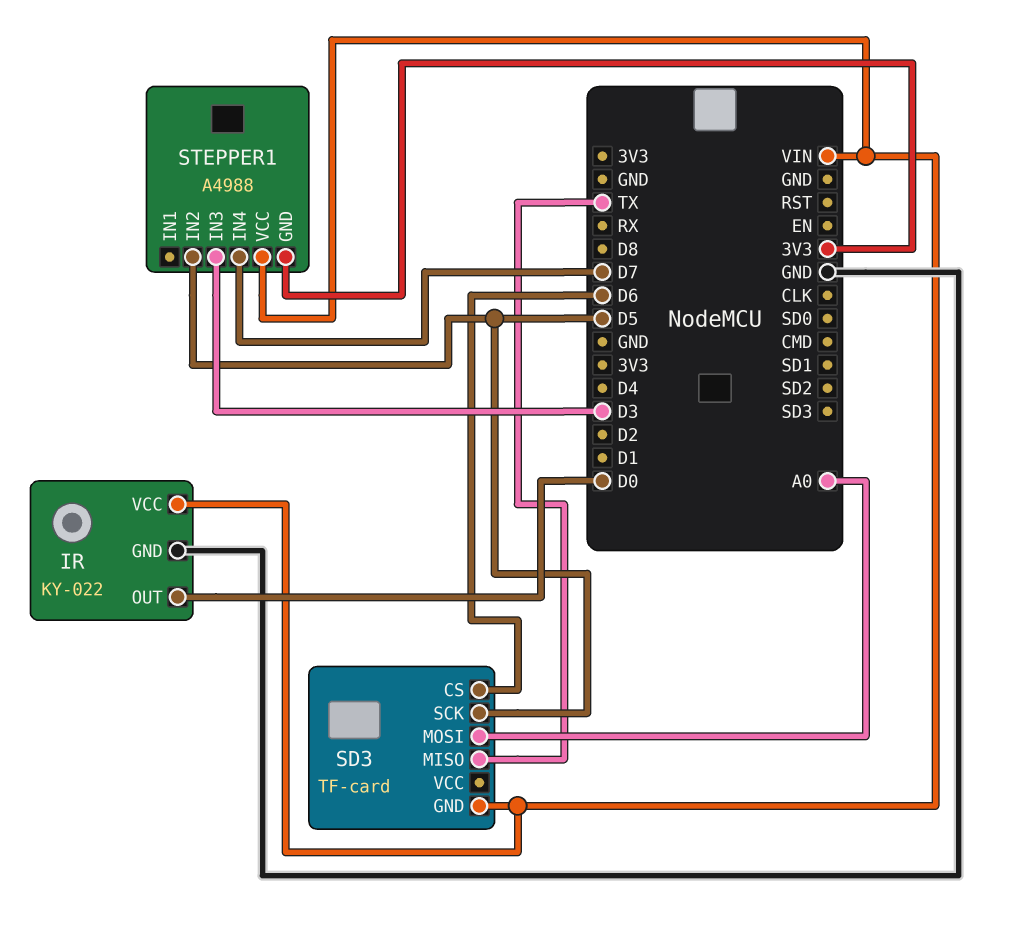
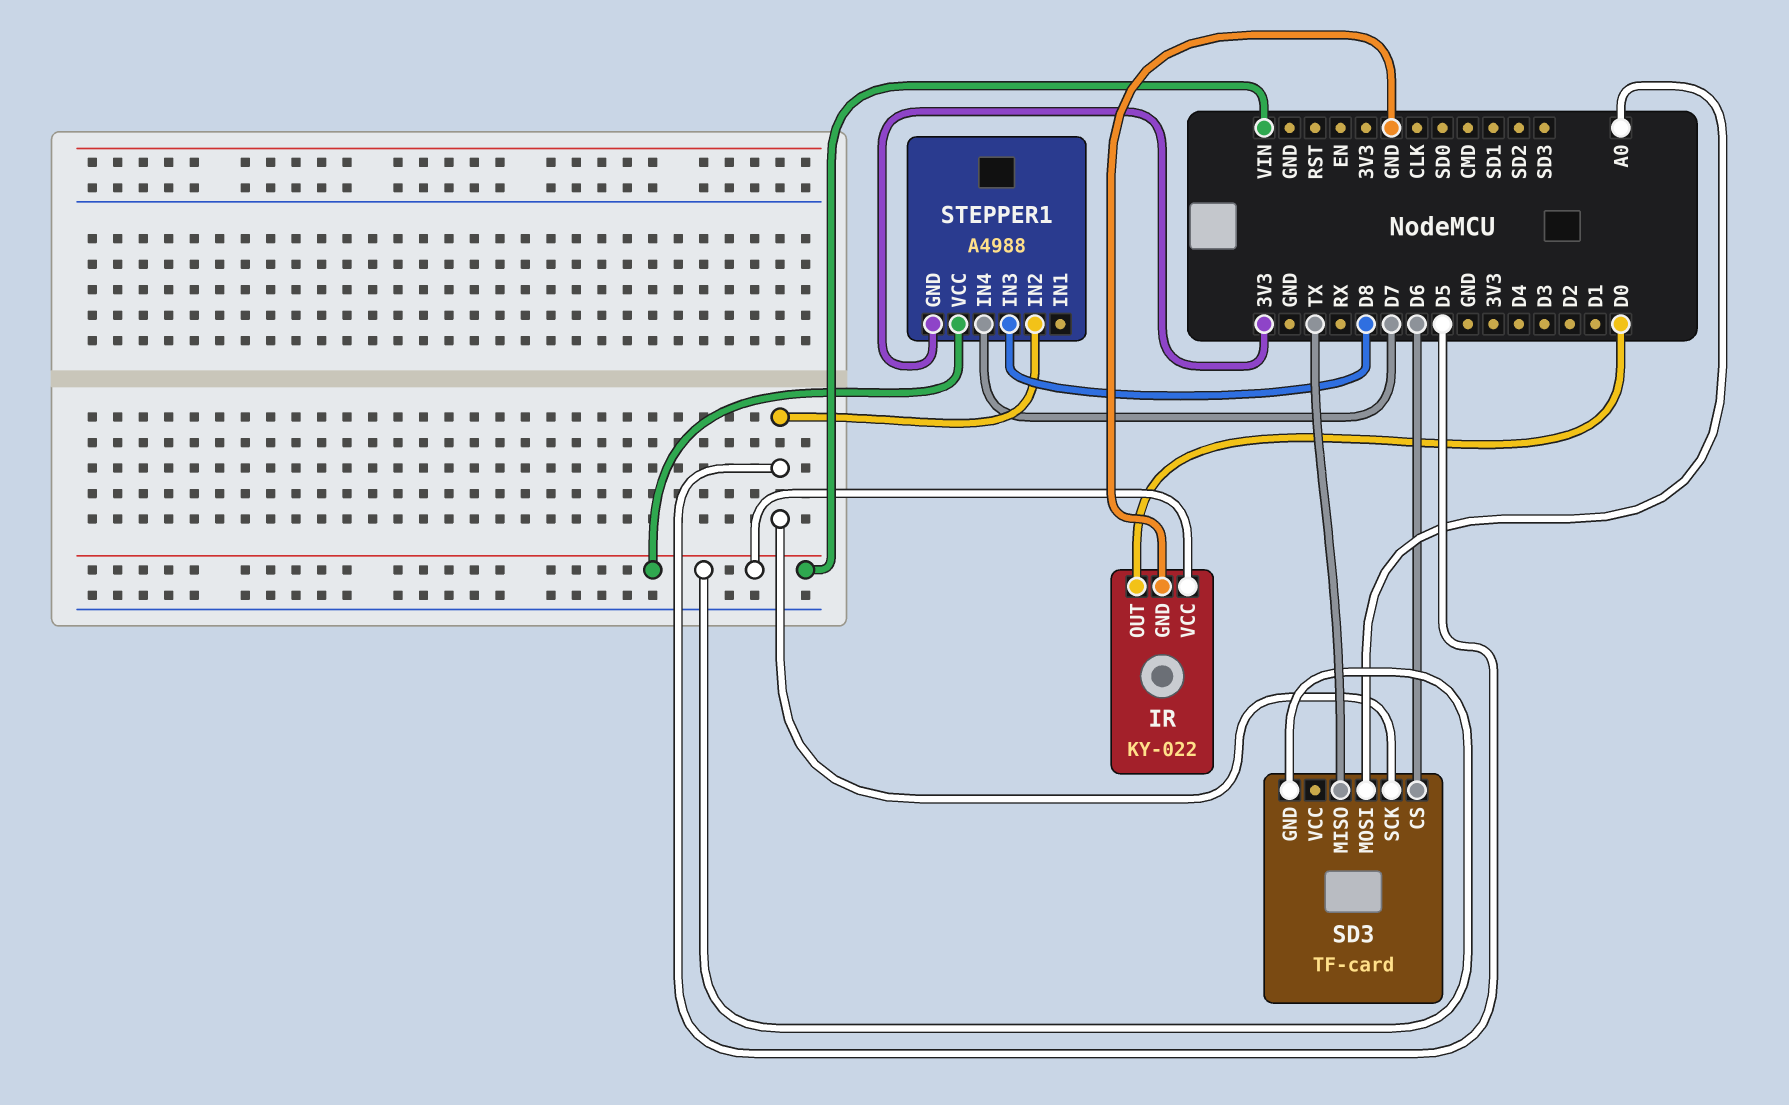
STEPPER1 pin IN3: D3 -> D8

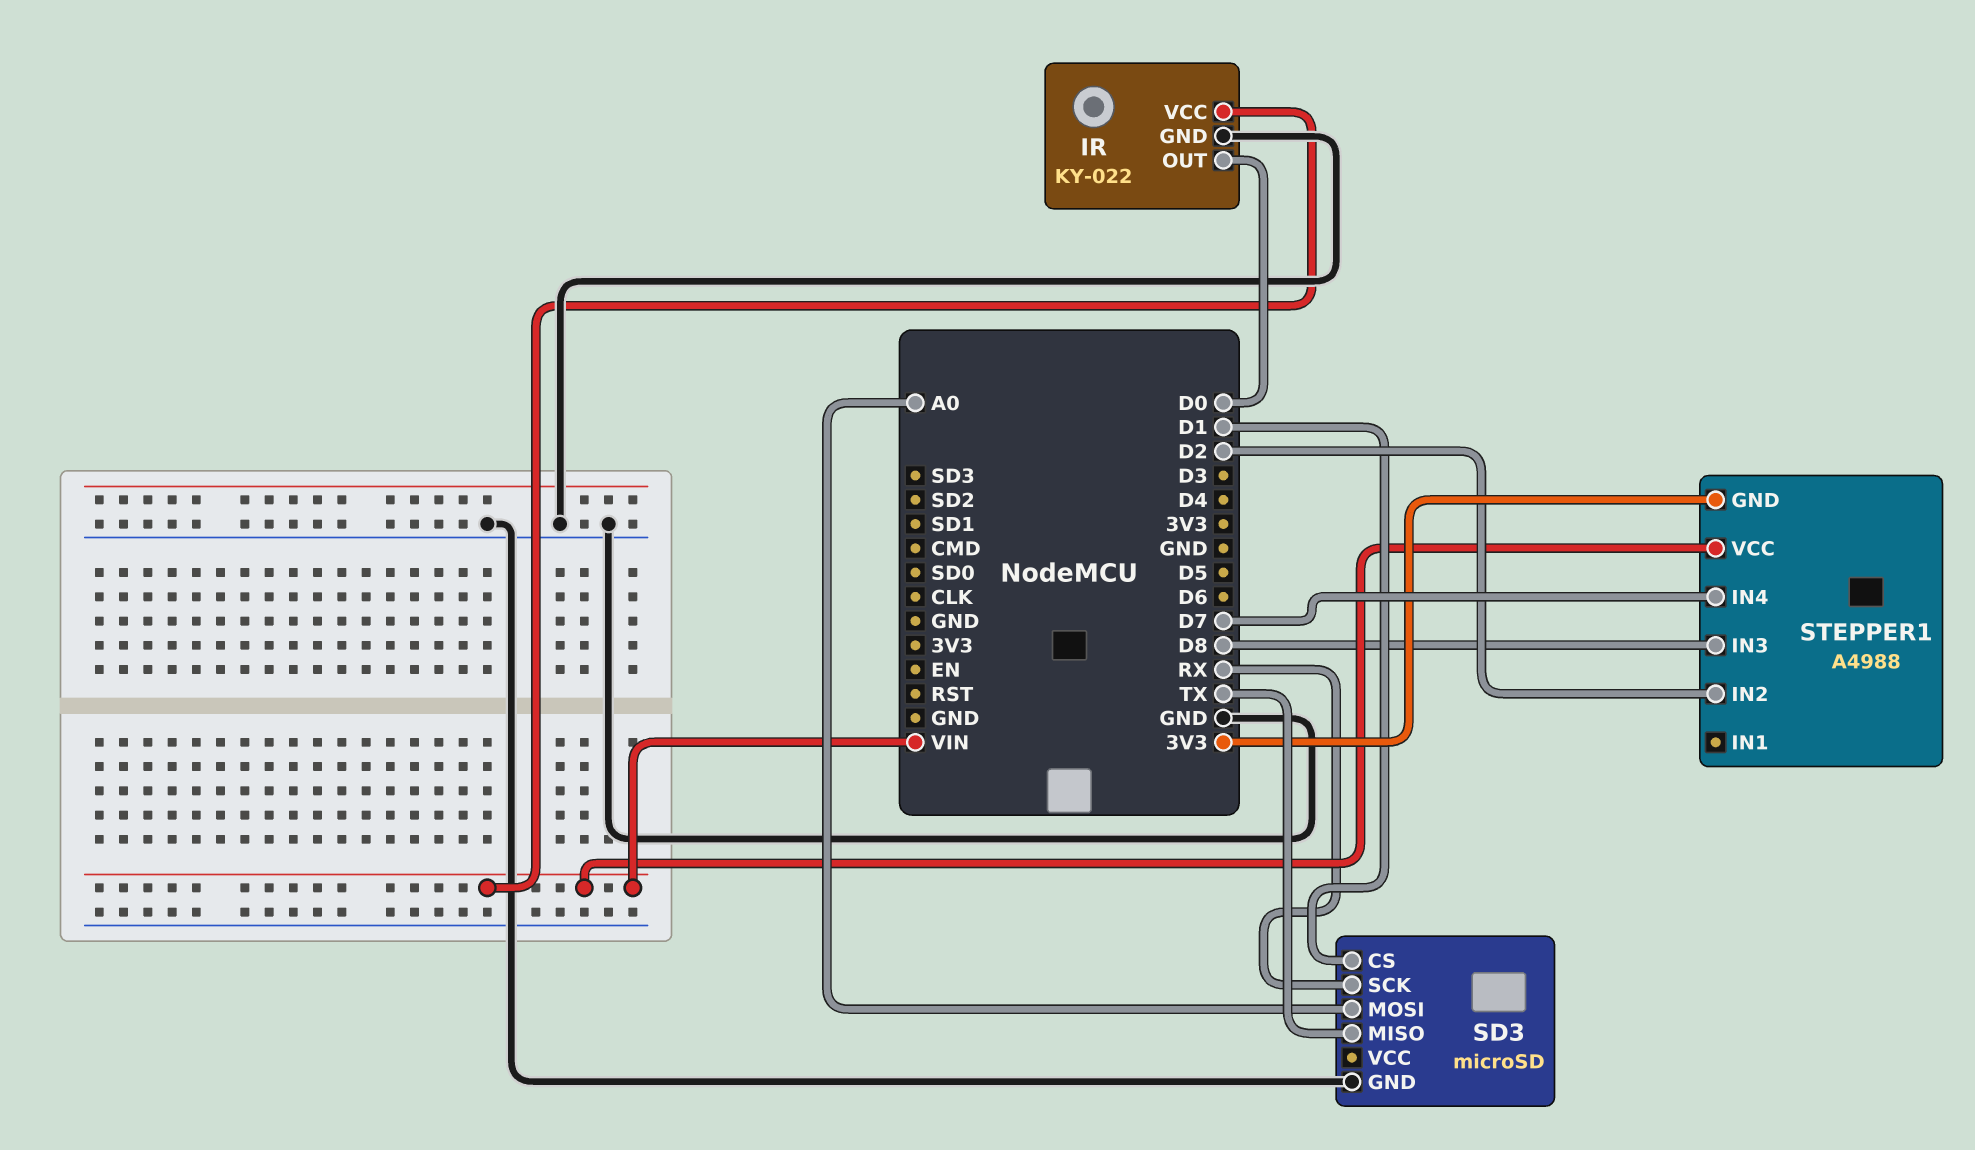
SD3: TF-card -> microSD
SD3 pin CS: D6 -> D1
SD3 pin GND: VIN -> GND
SD3 pin SCK: D5 -> RX
STEPPER1 pin IN2: D5 -> D2

